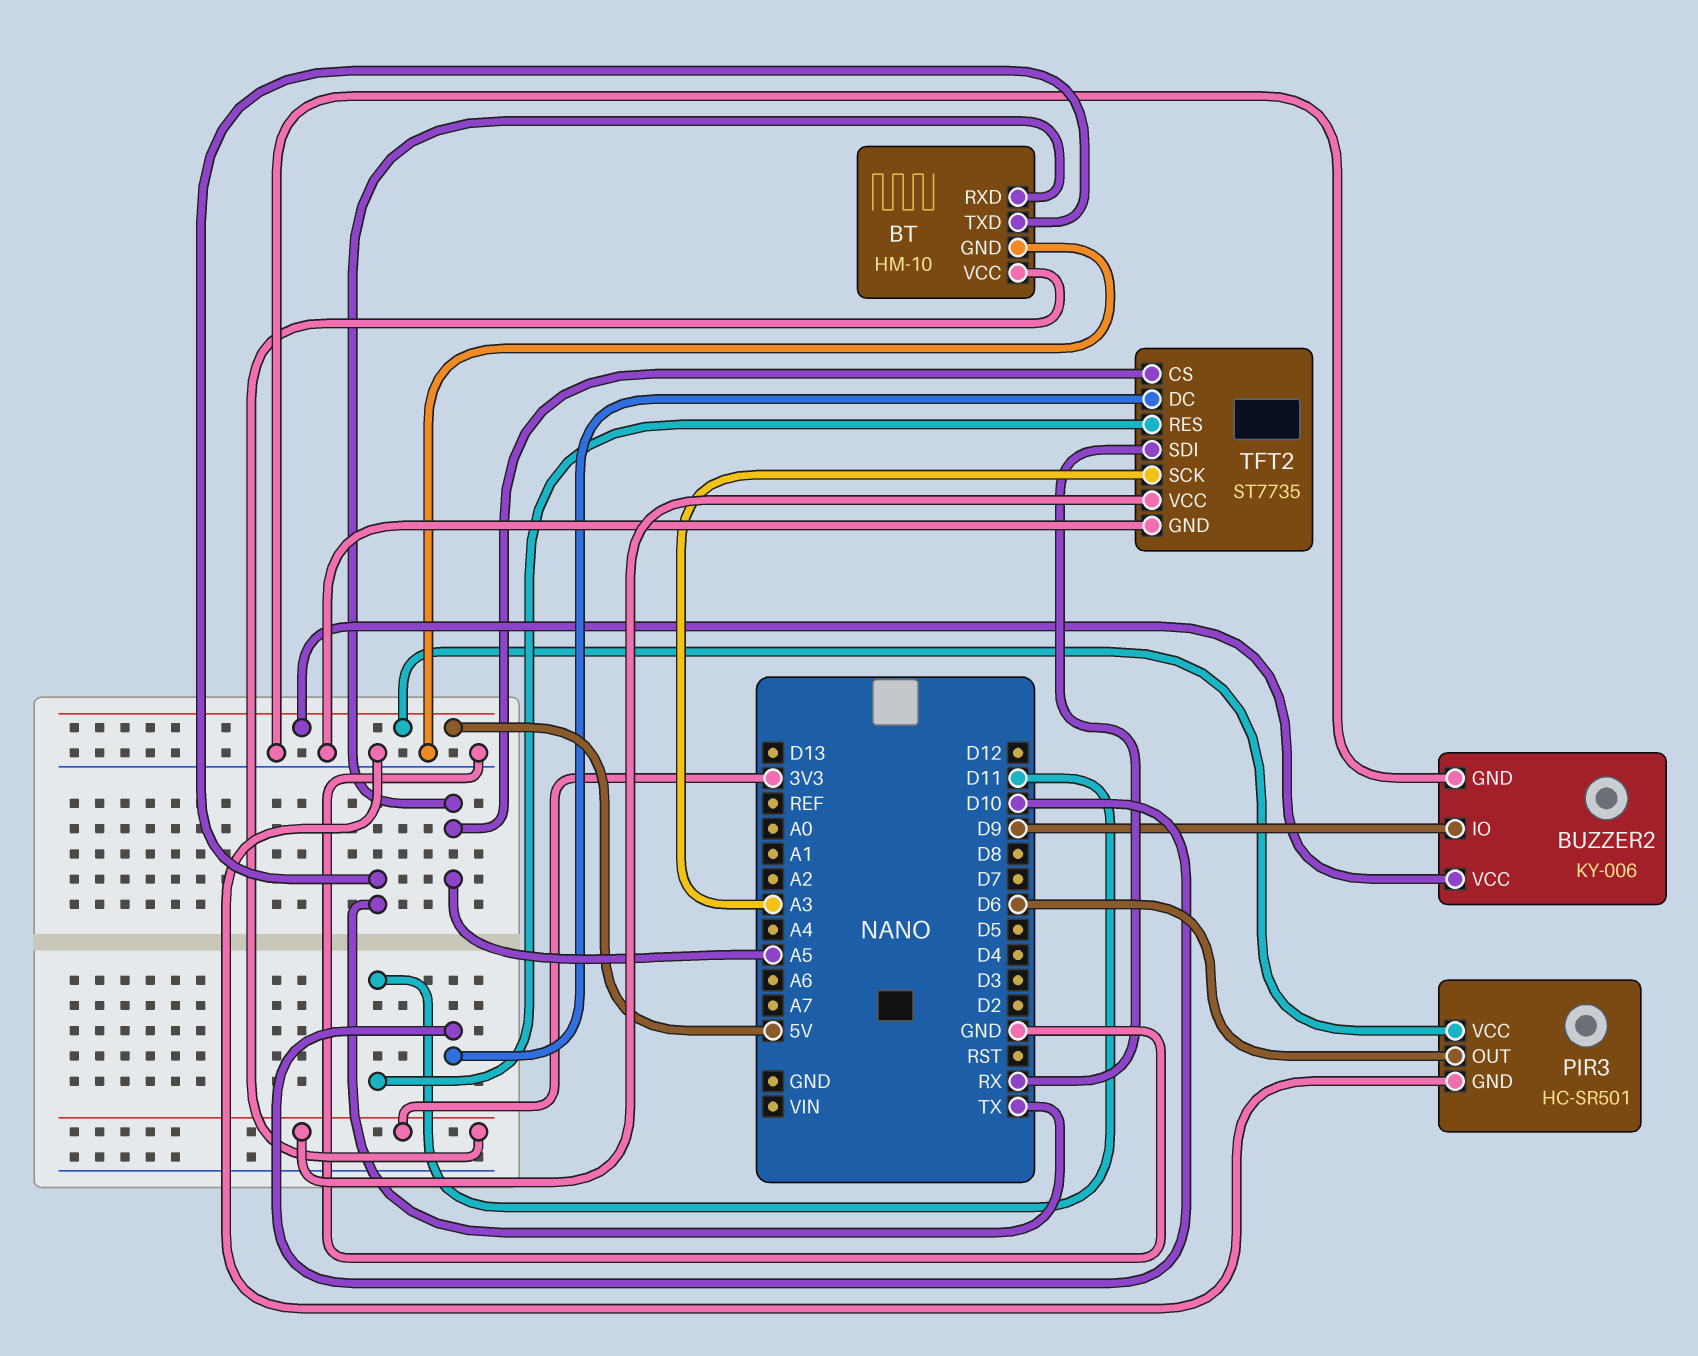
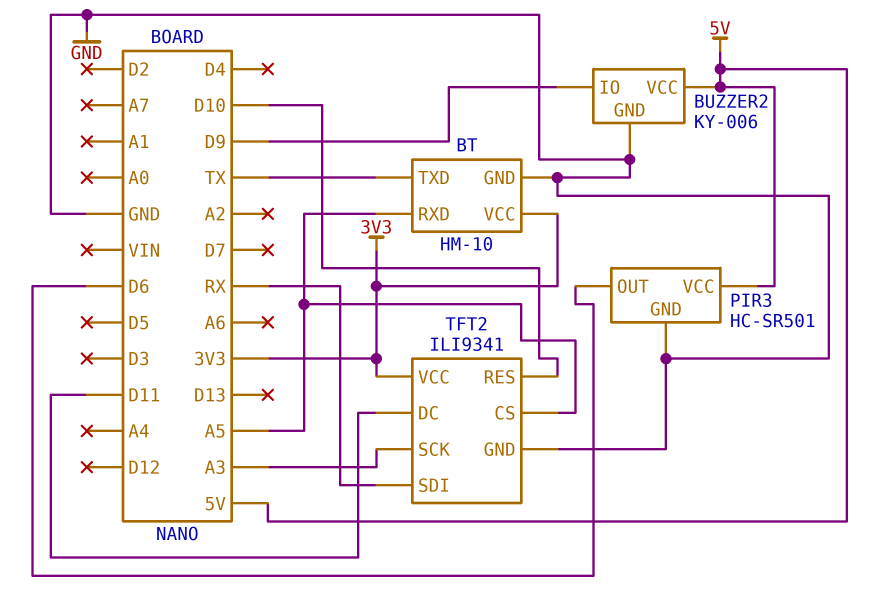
TFT2: ST7735 -> ILI9341
TFT2 pin DC: D10 -> D11
TFT2 pin RES: D11 -> D10

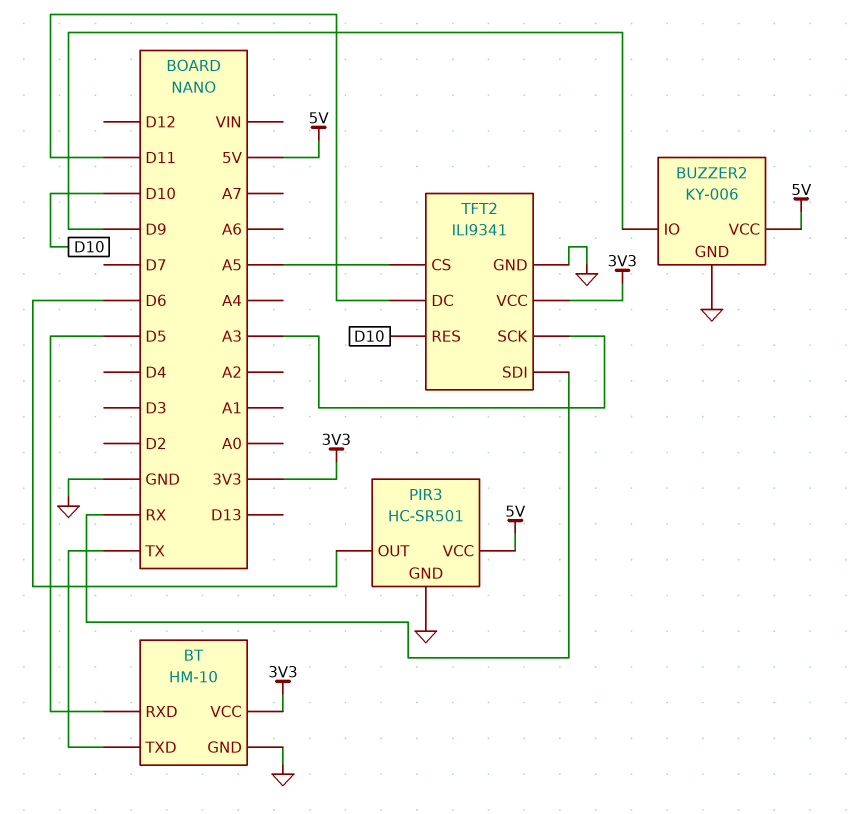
BT pin RXD: A5 -> D5

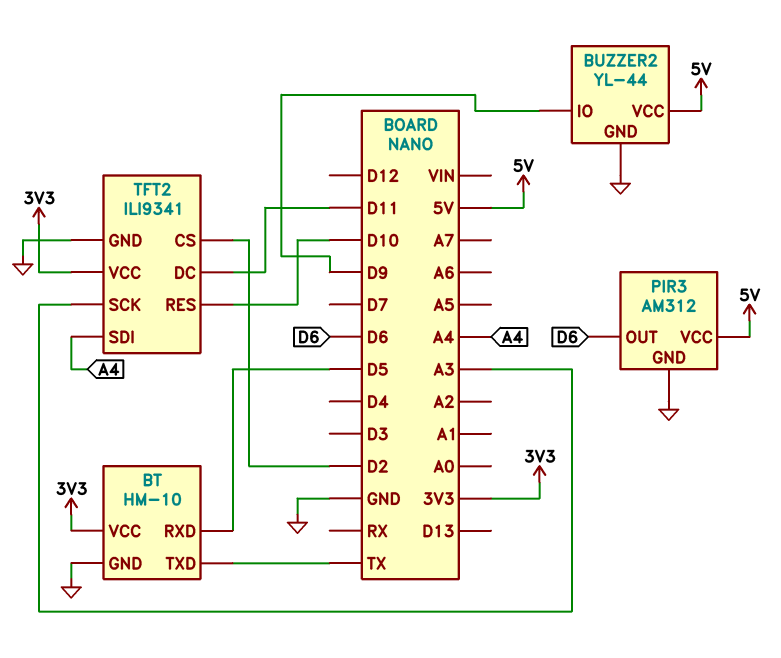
BUZZER2: KY-006 -> YL-44
PIR3: HC-SR501 -> AM312
TFT2 pin CS: A5 -> D2
TFT2 pin SDI: RX -> A4

